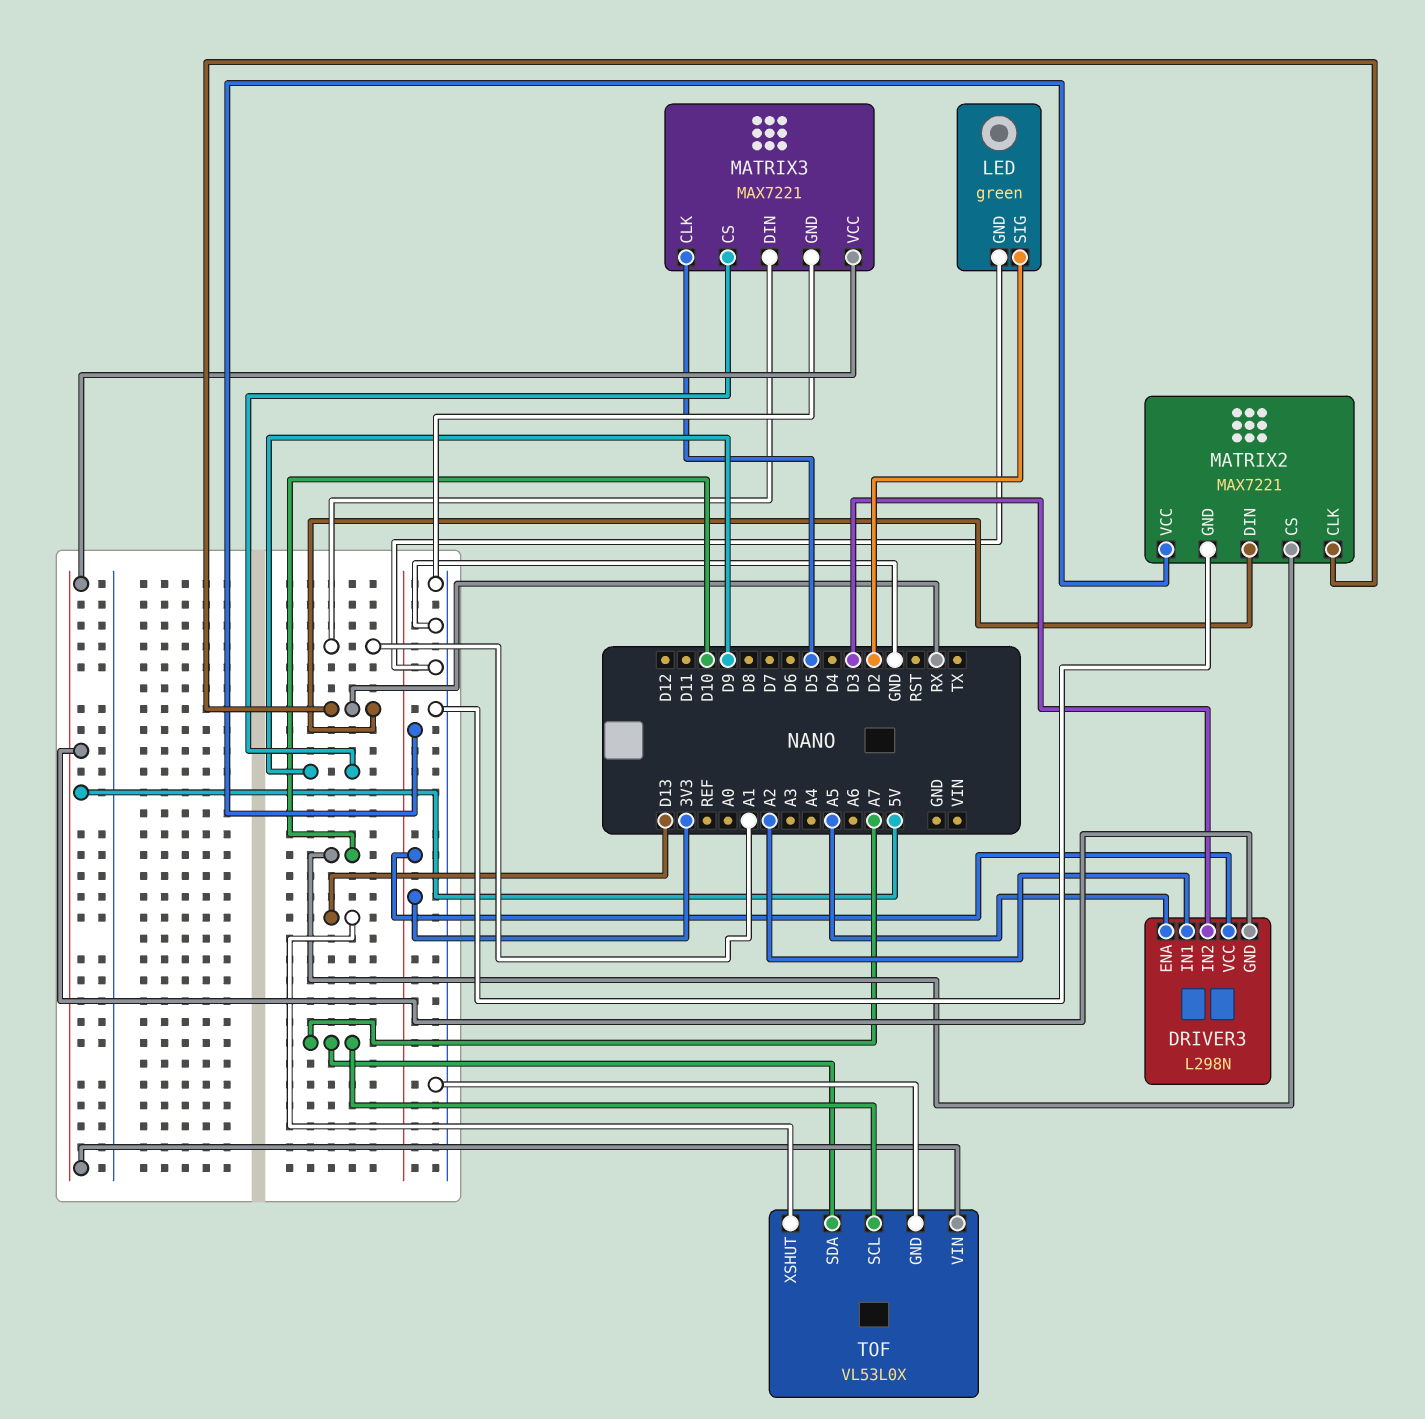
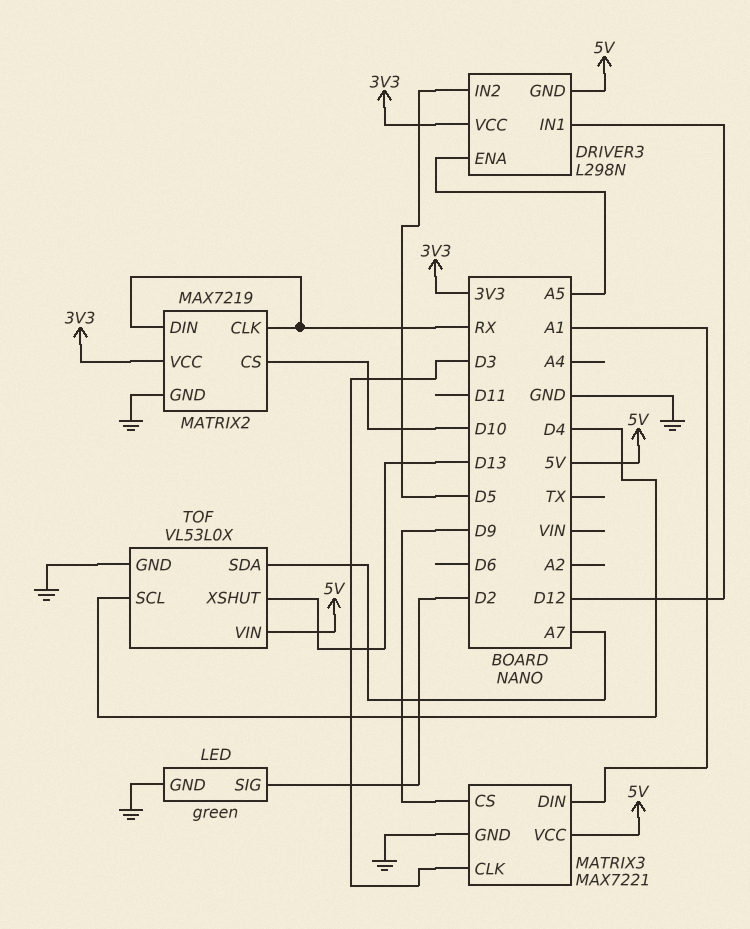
DRIVER3 pin IN1: A2 -> D12
DRIVER3 pin IN2: D3 -> D5
MATRIX2: MAX7221 -> MAX7219
MATRIX3 pin CLK: D5 -> D3
TOF pin SCL: A7 -> D4

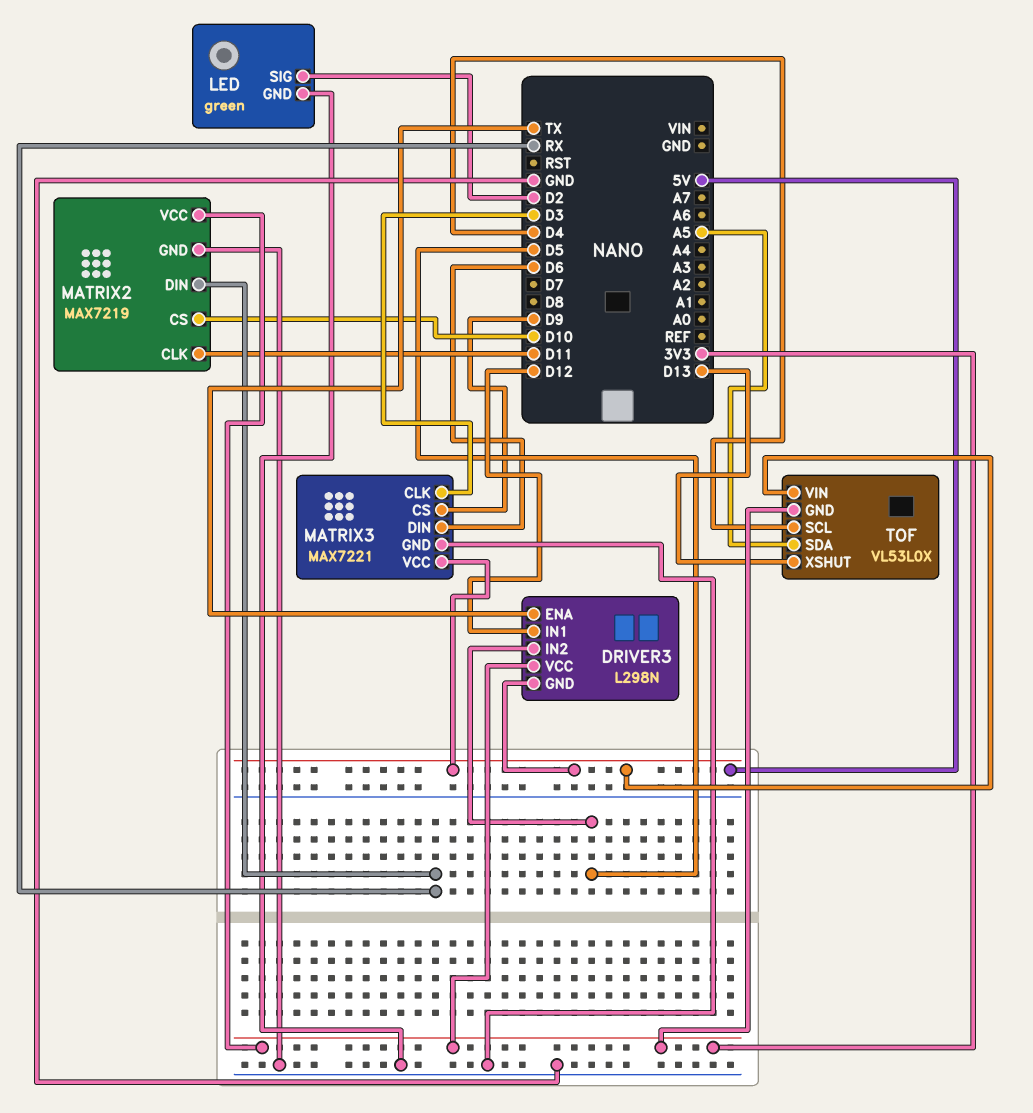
DRIVER3 pin ENA: A5 -> TX
MATRIX2 pin CLK: RX -> D11
MATRIX3 pin DIN: A1 -> D6
TOF pin GND: GND -> 3V3
TOF pin SDA: A7 -> A5

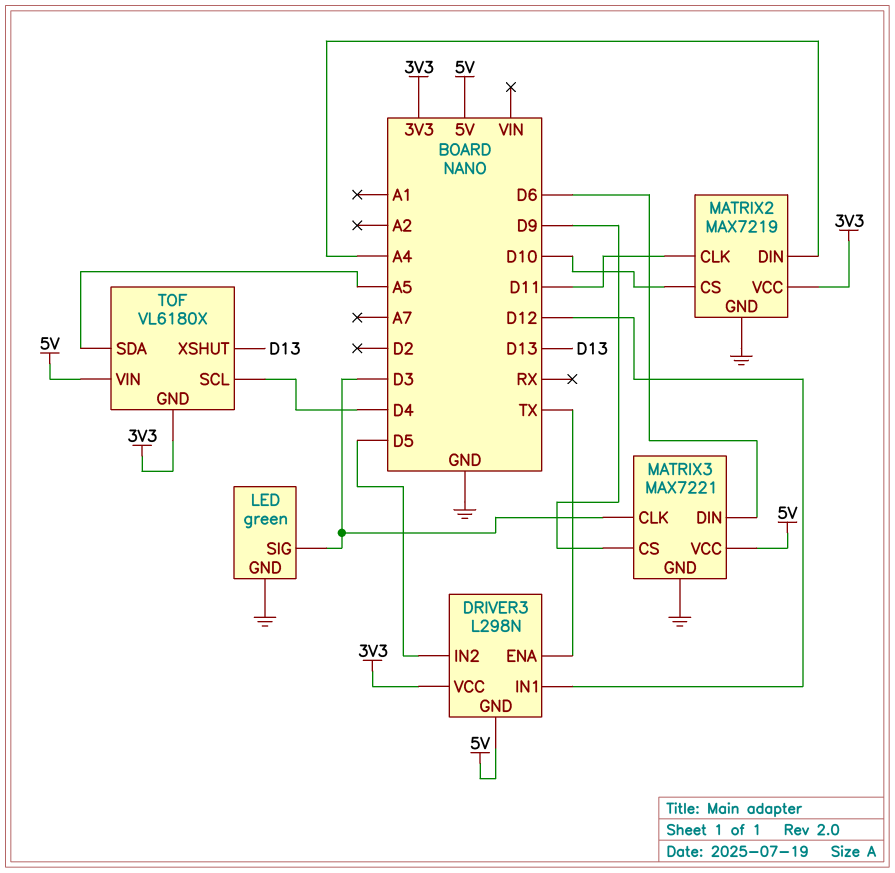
LED pin SIG: D2 -> D3
MATRIX2 pin DIN: RX -> A4
TOF: VL53L0X -> VL6180X

